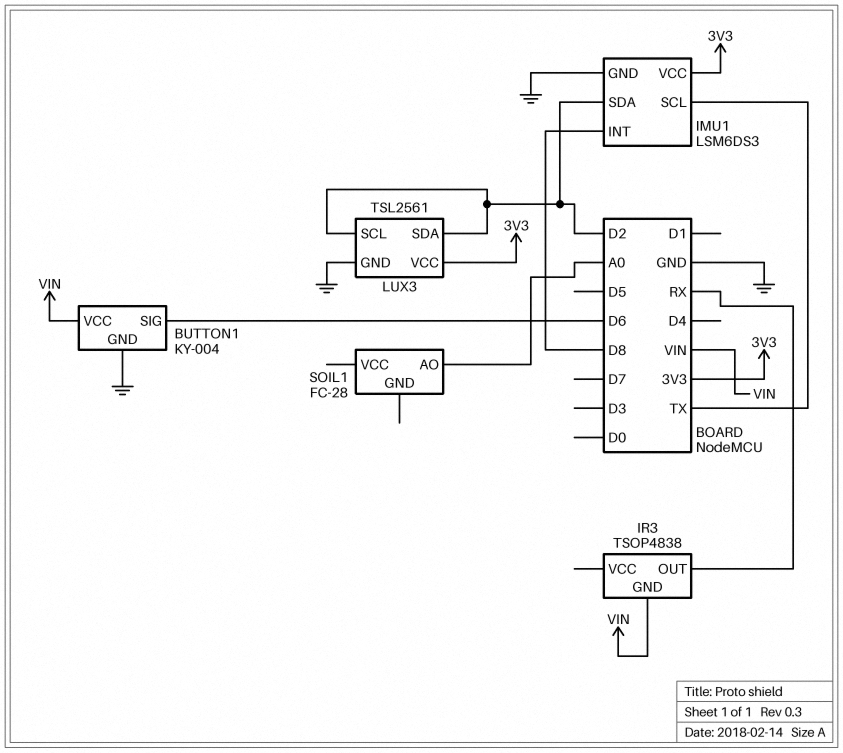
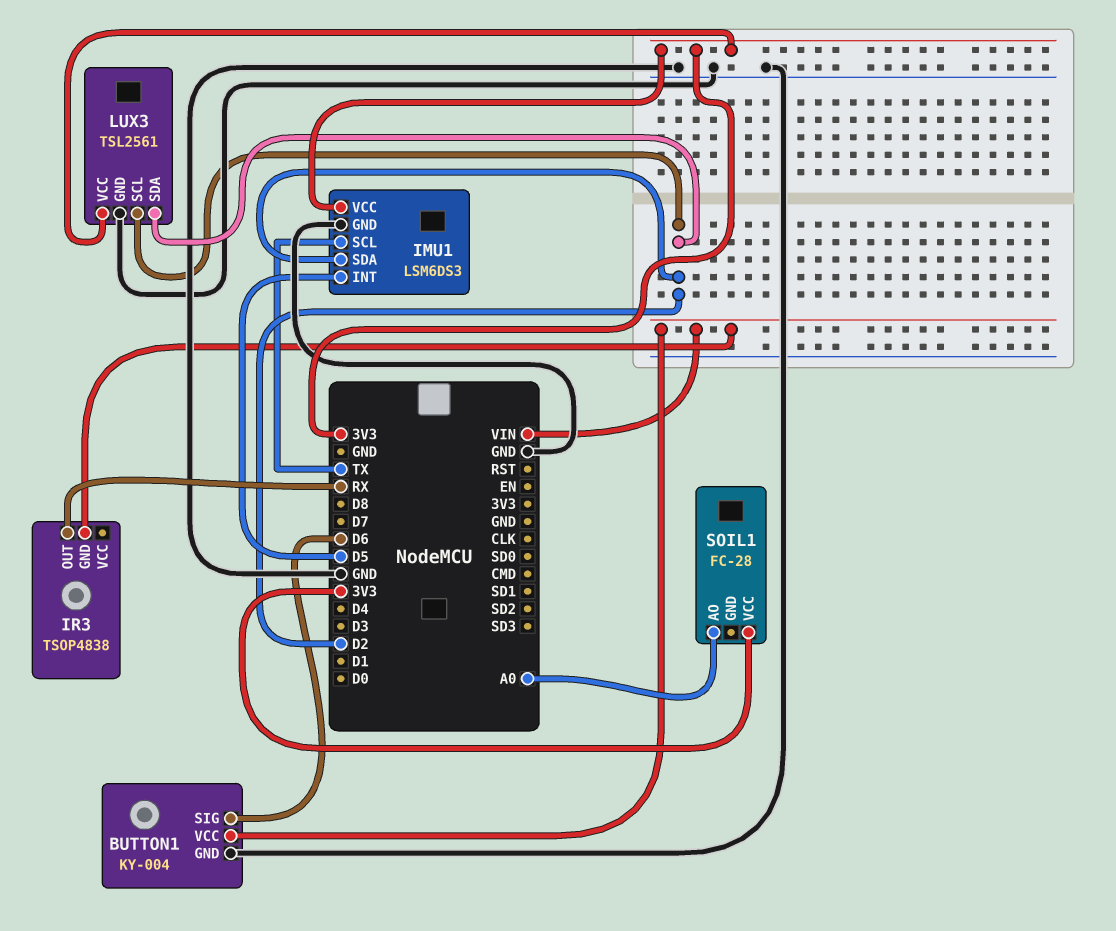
IMU1 pin INT: D8 -> D5
SOIL1 pin VCC: none -> 3V3

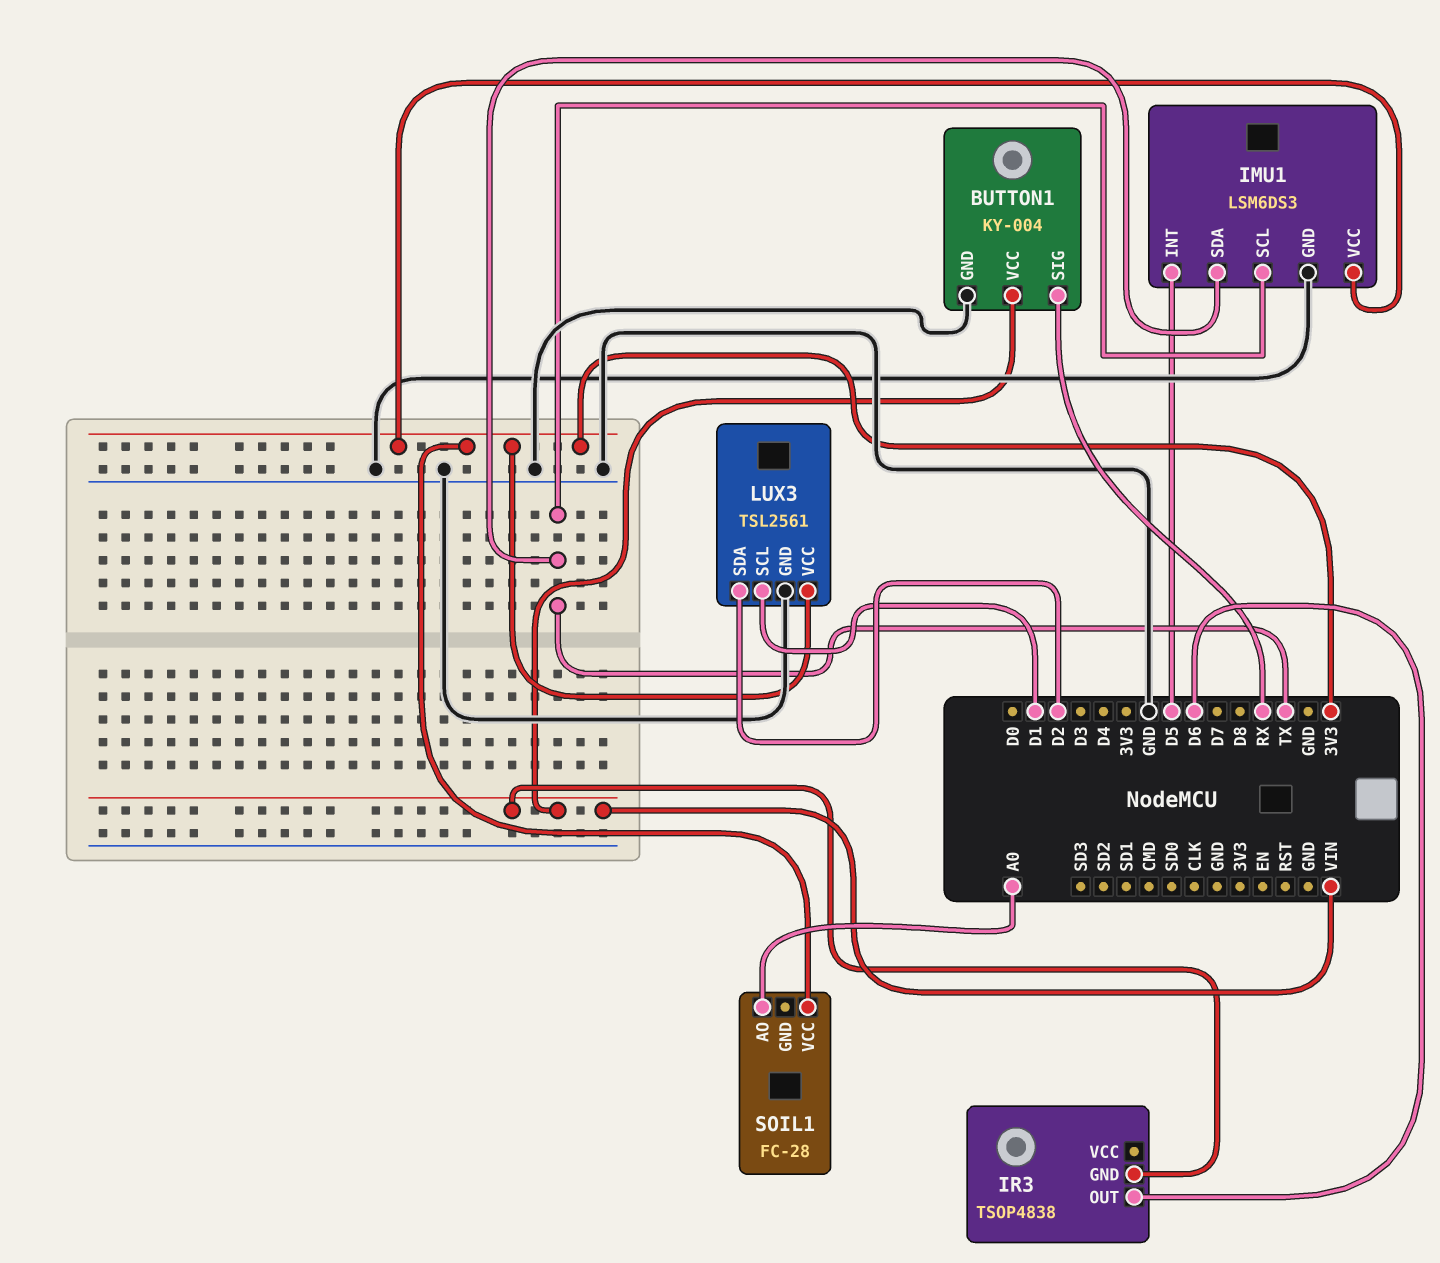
BUTTON1 pin SIG: D6 -> RX
IMU1 pin SDA: D2 -> TX
IR3 pin OUT: RX -> D6
LUX3 pin SCL: D2 -> D1

